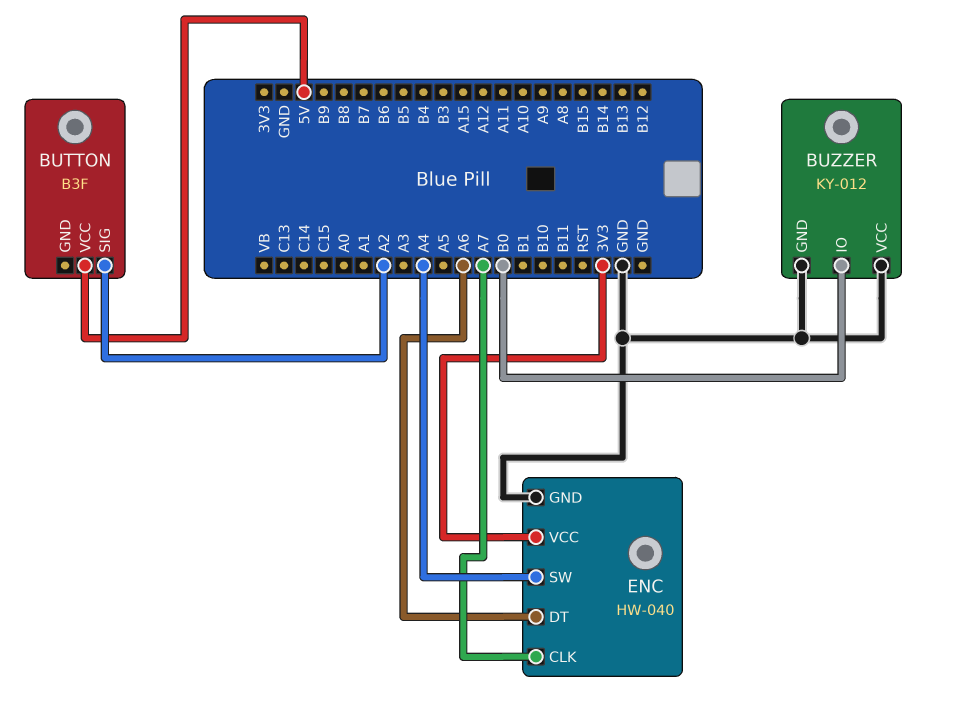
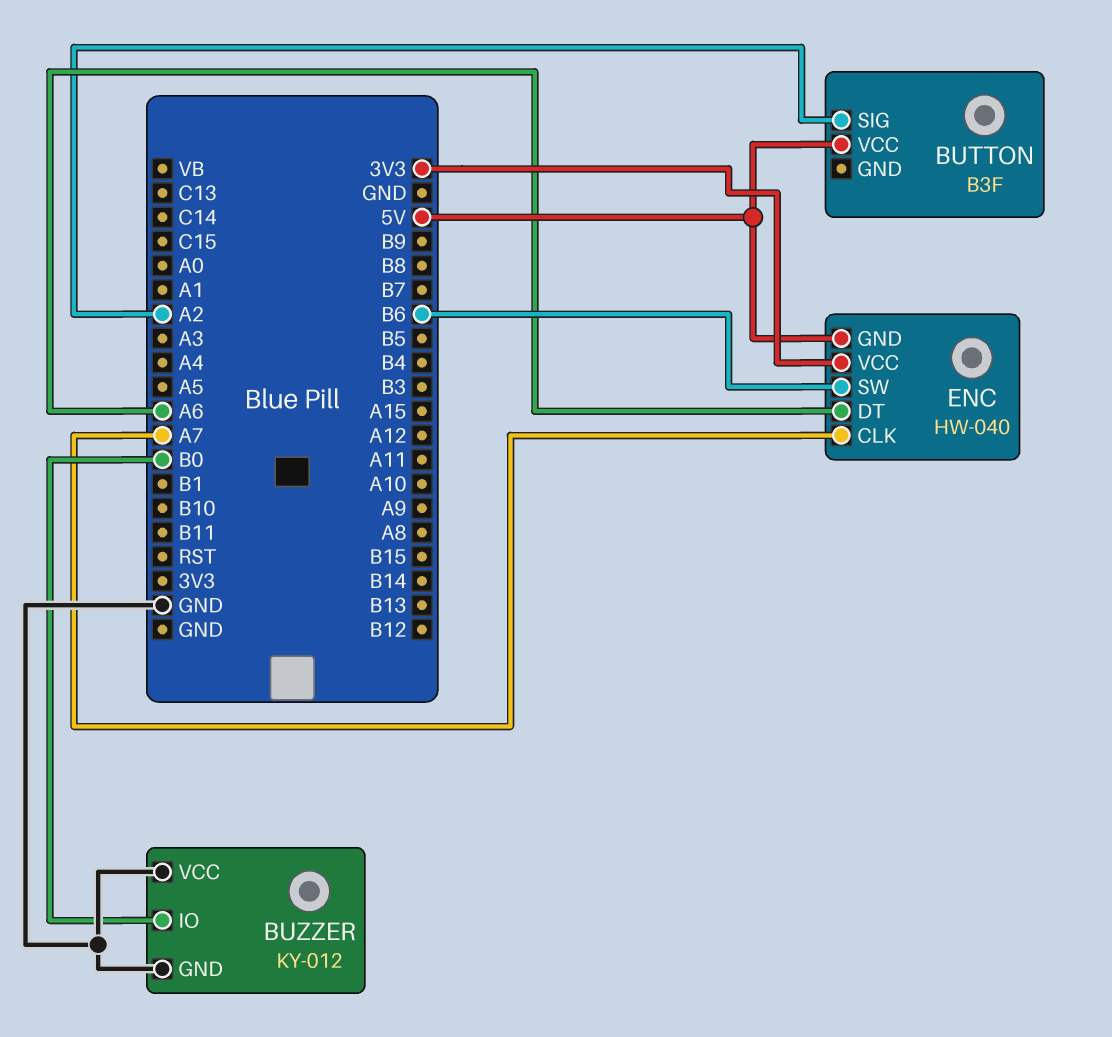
ENC pin GND: GND -> 5V
ENC pin SW: A4 -> B6

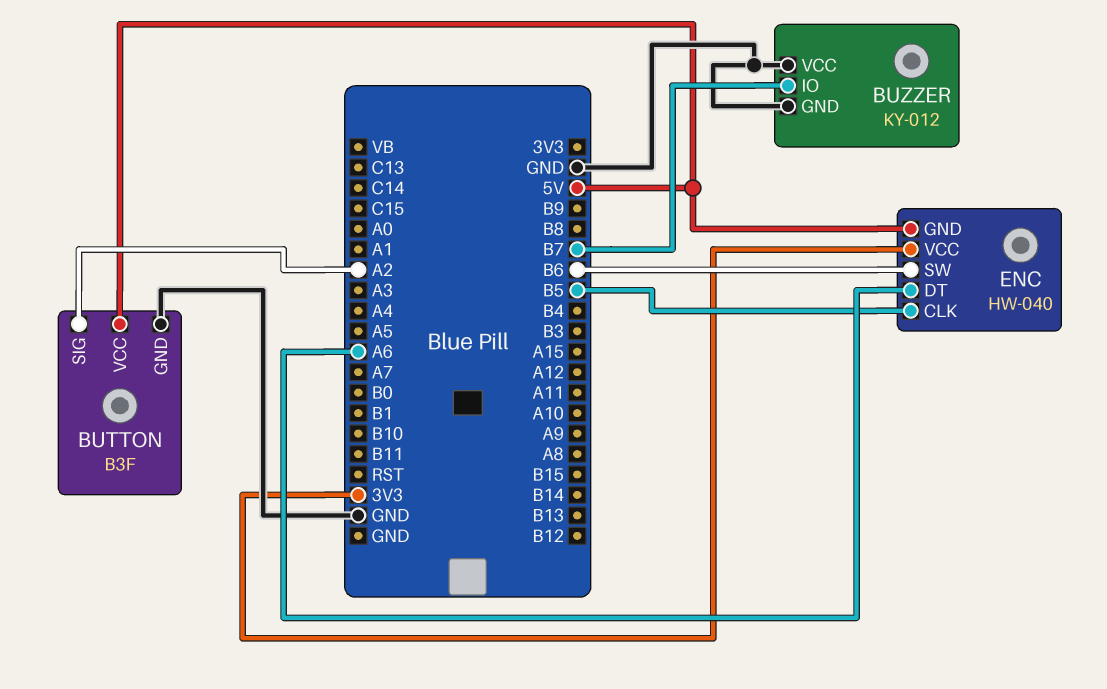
BUTTON pin GND: none -> GND
BUZZER pin IO: B0 -> B7
ENC pin CLK: A7 -> B5

